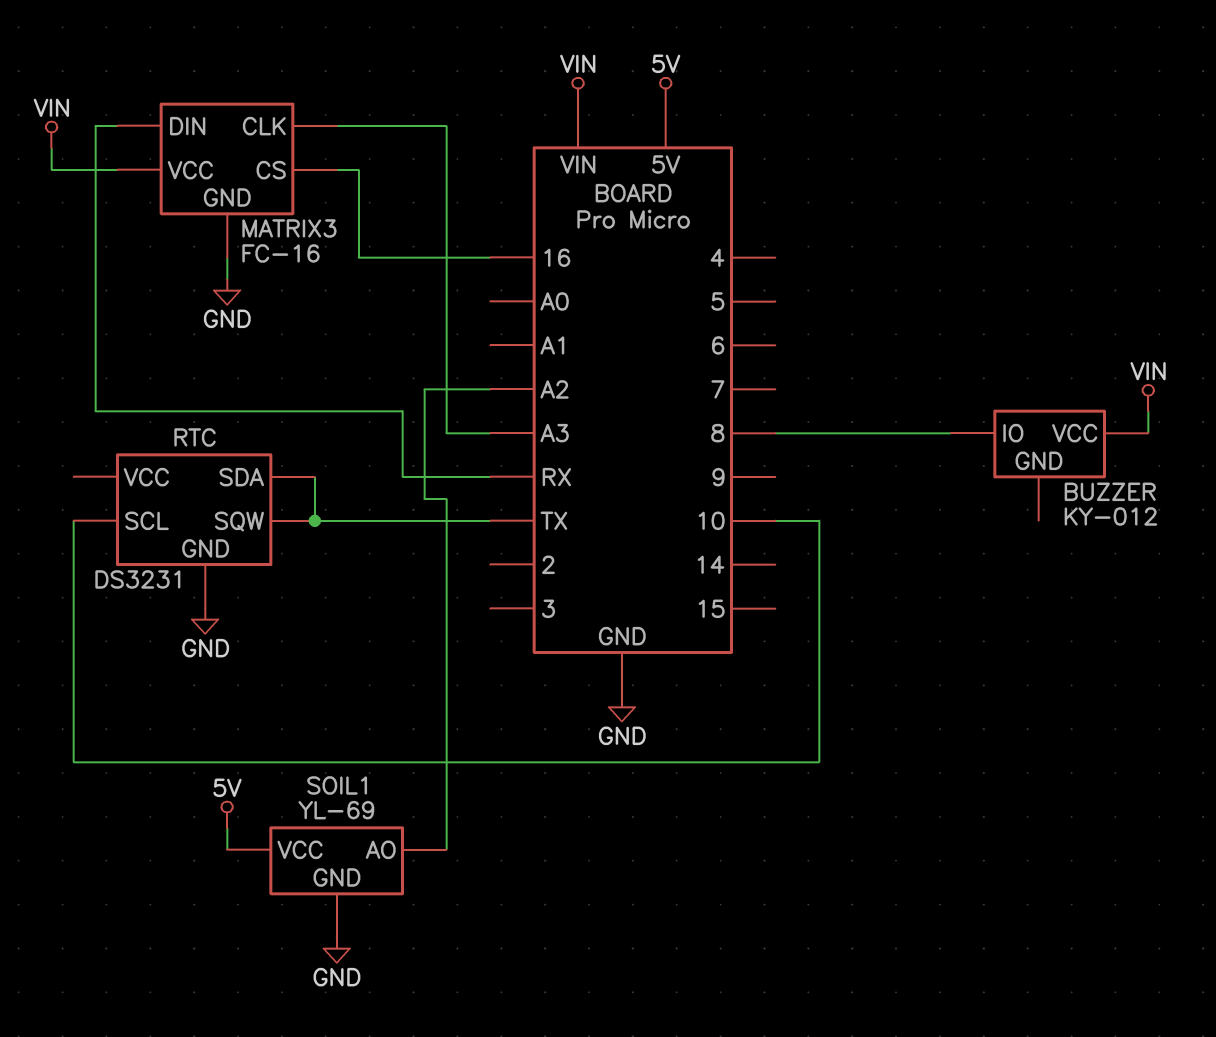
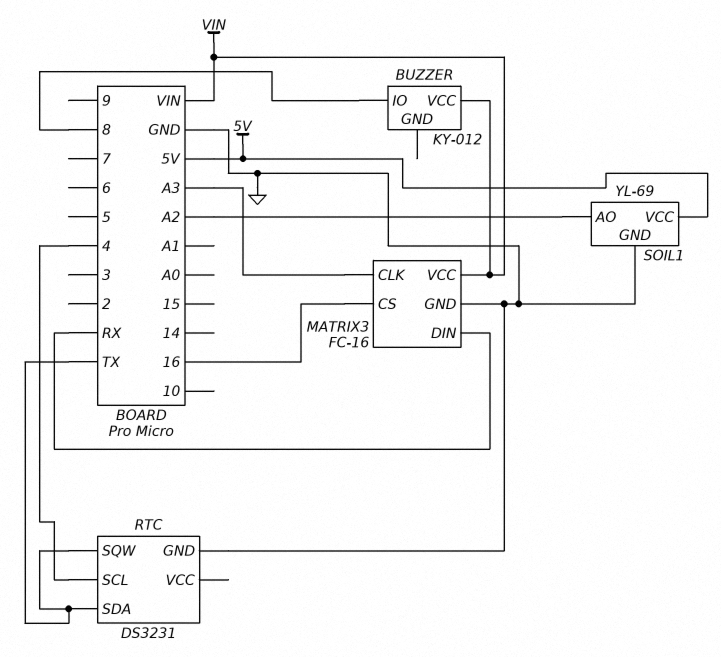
RTC pin SCL: 10 -> 4

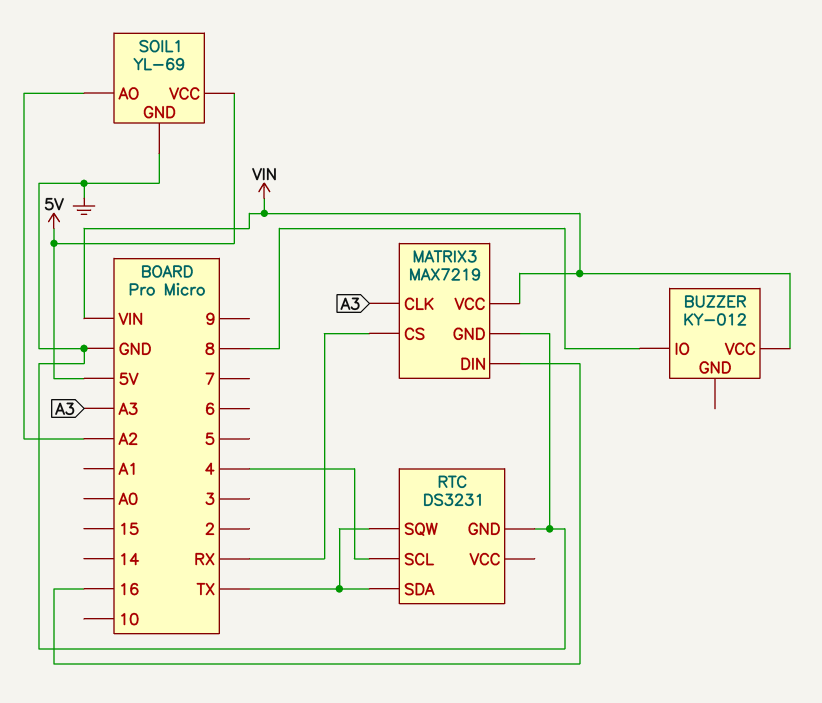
MATRIX3: FC-16 -> MAX7219
MATRIX3 pin CS: 16 -> RX
MATRIX3 pin DIN: RX -> 16

